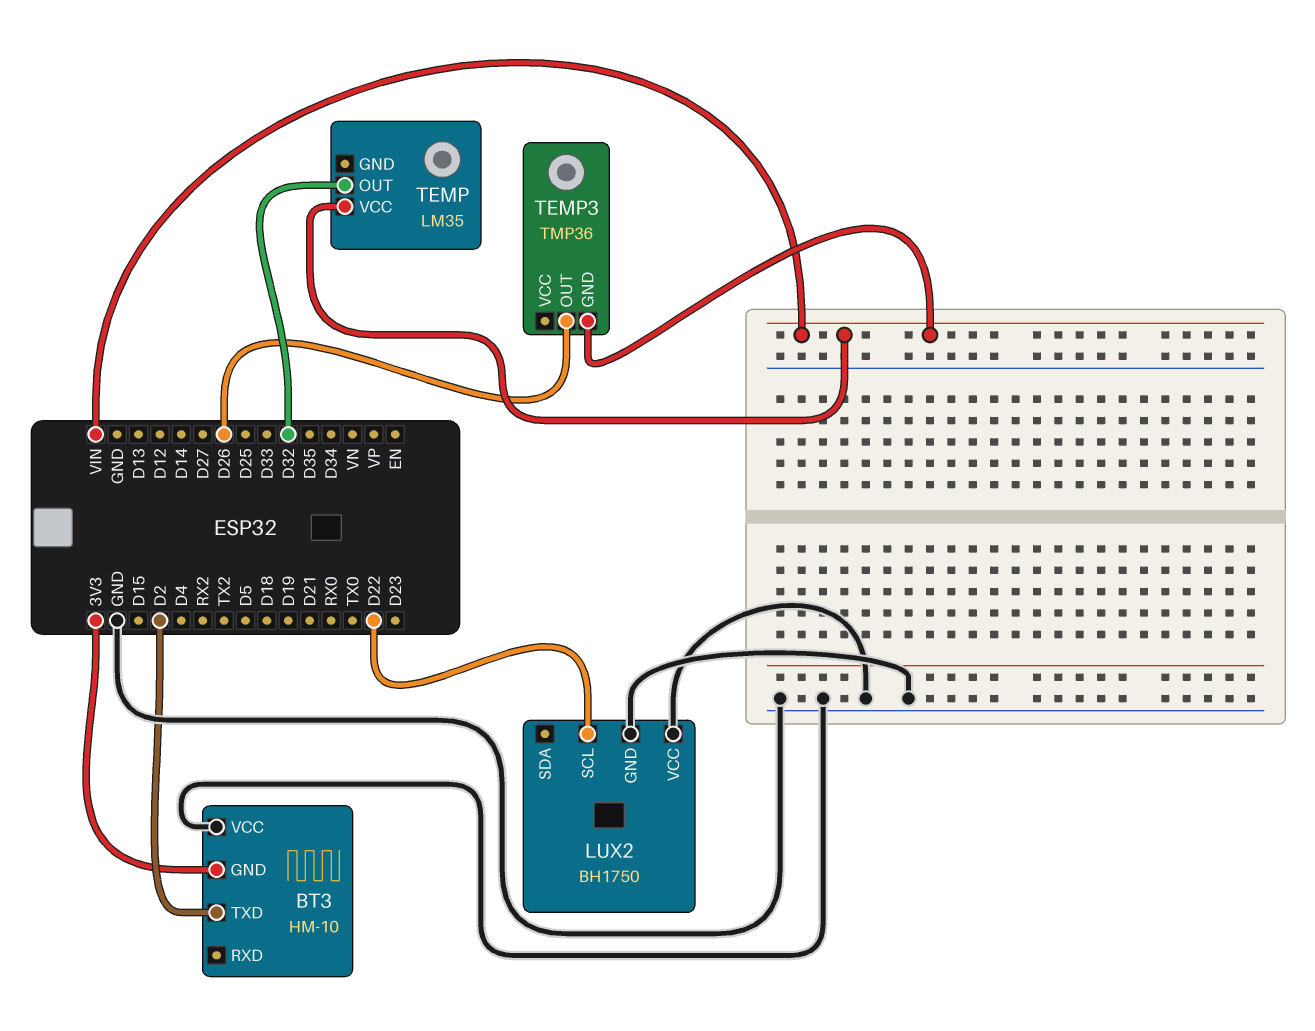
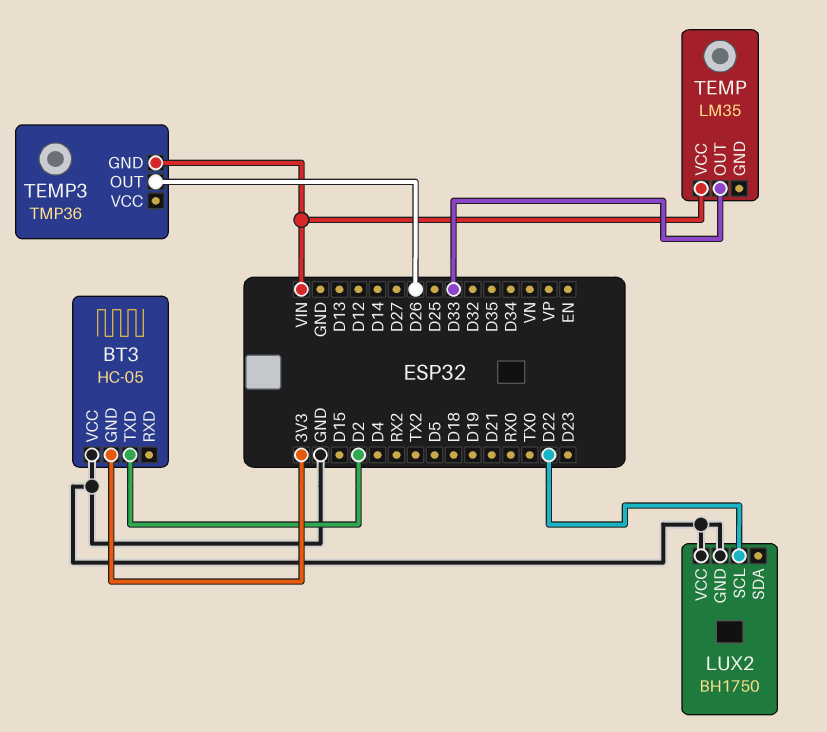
BT3: HM-10 -> HC-05
TEMP pin OUT: D32 -> D33

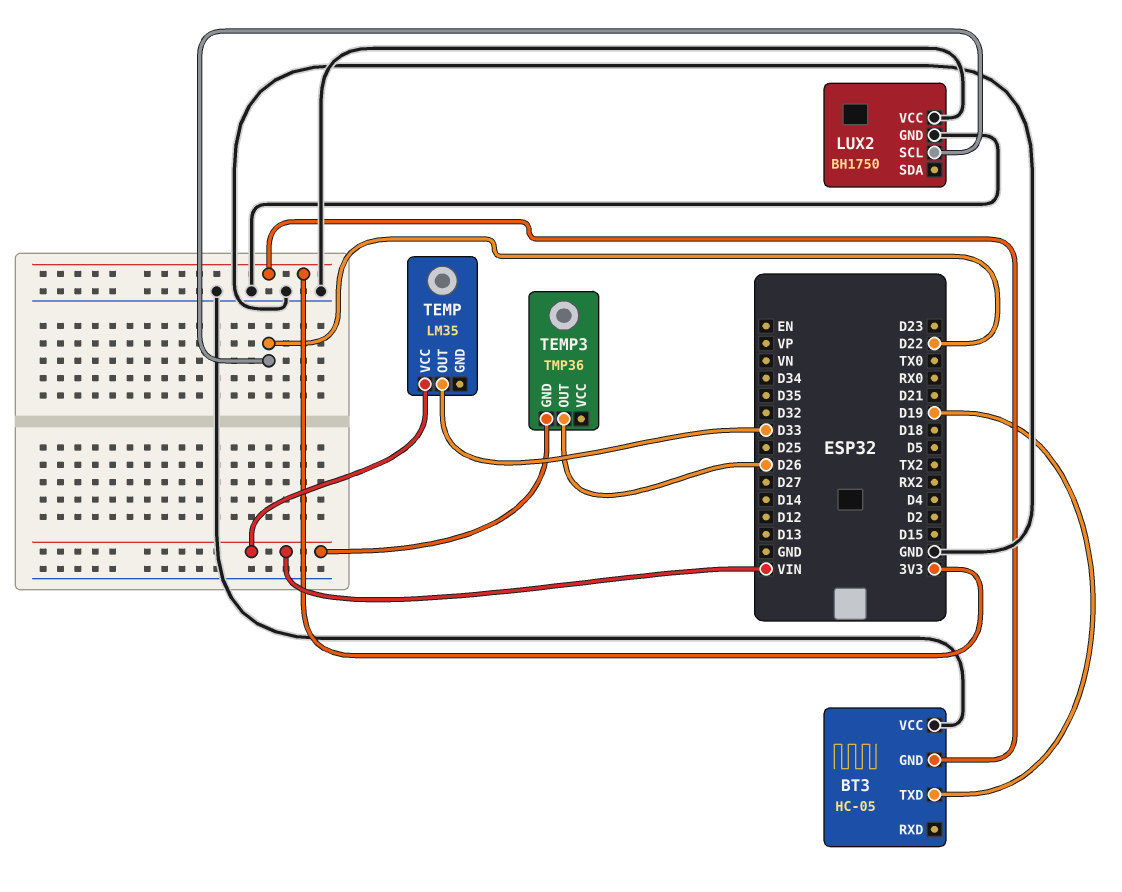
BT3 pin TXD: D2 -> D19

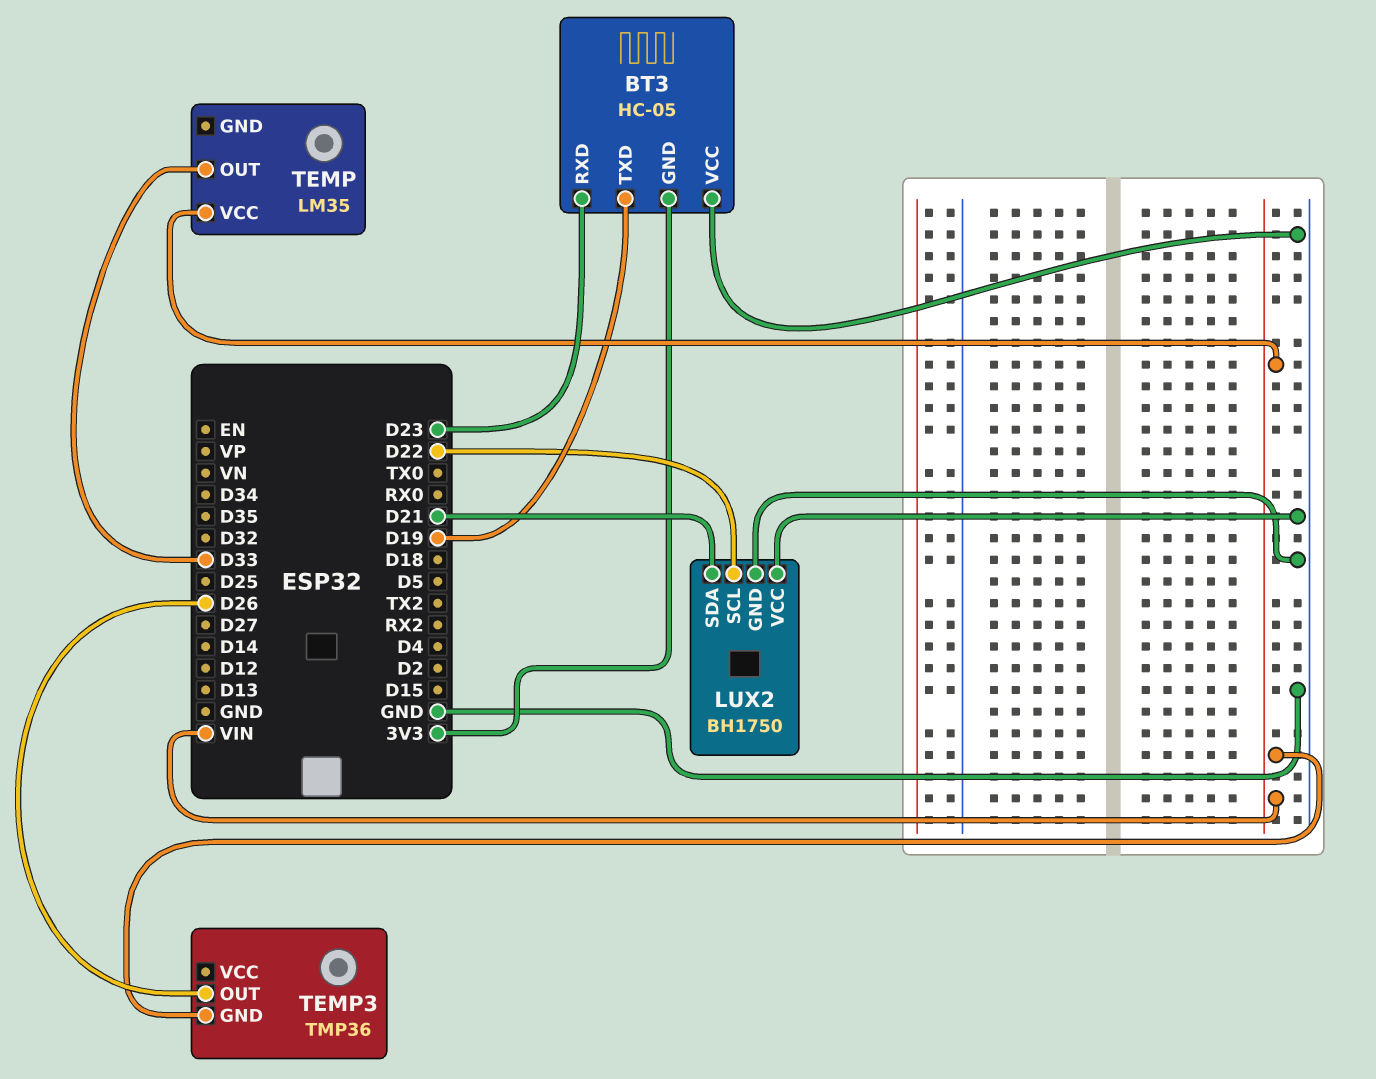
BT3 pin RXD: none -> D23
LUX2 pin SDA: none -> D21

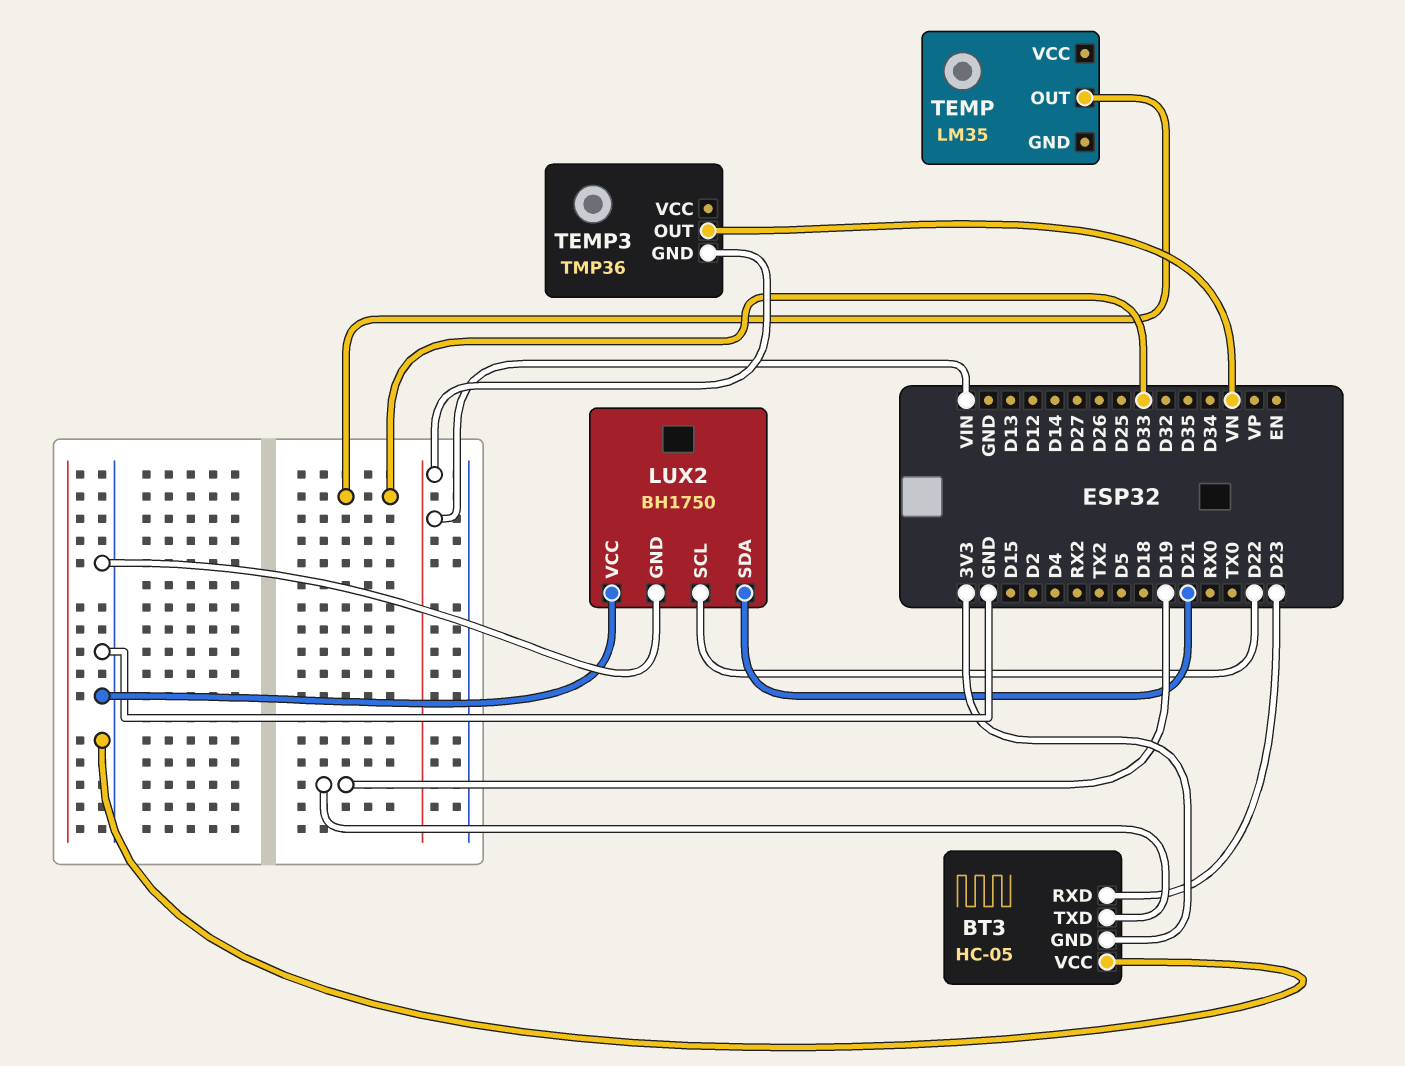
TEMP pin VCC: VIN -> none
TEMP3 pin OUT: D26 -> VN

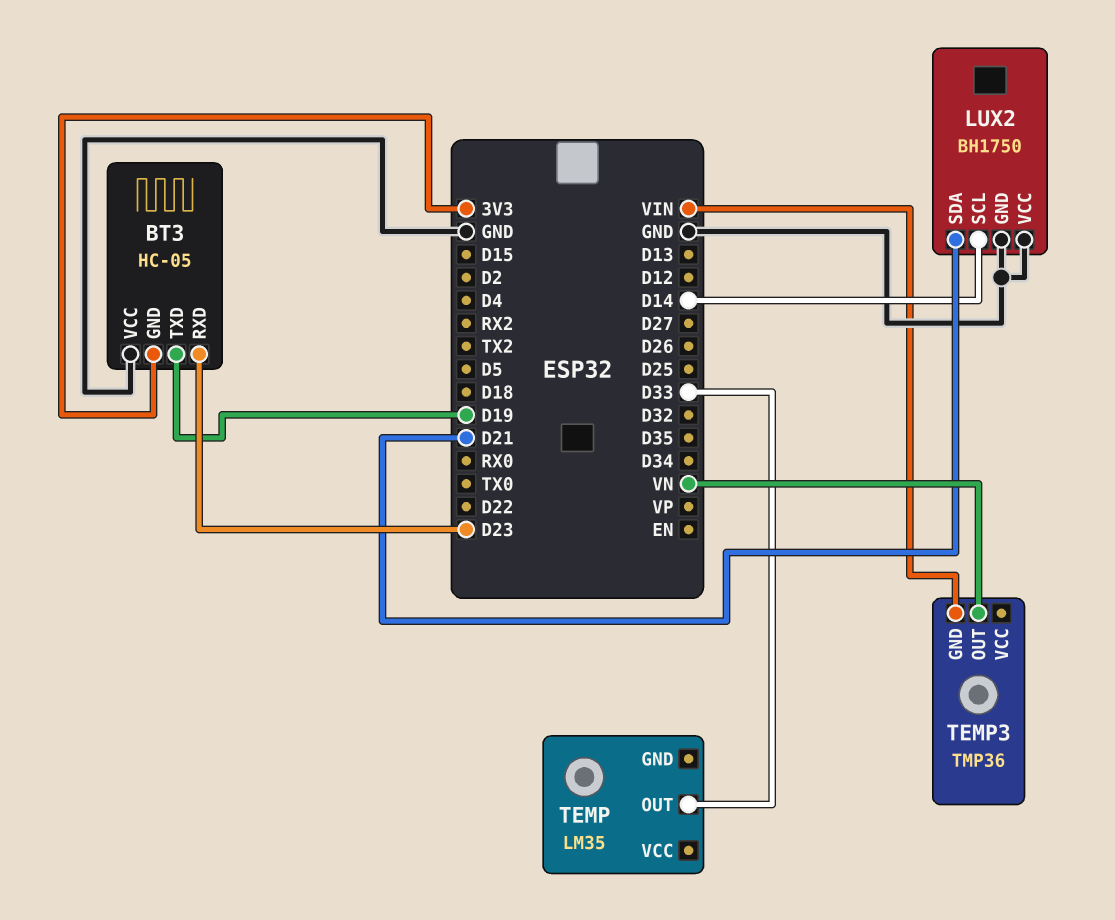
LUX2 pin SCL: D22 -> D14

